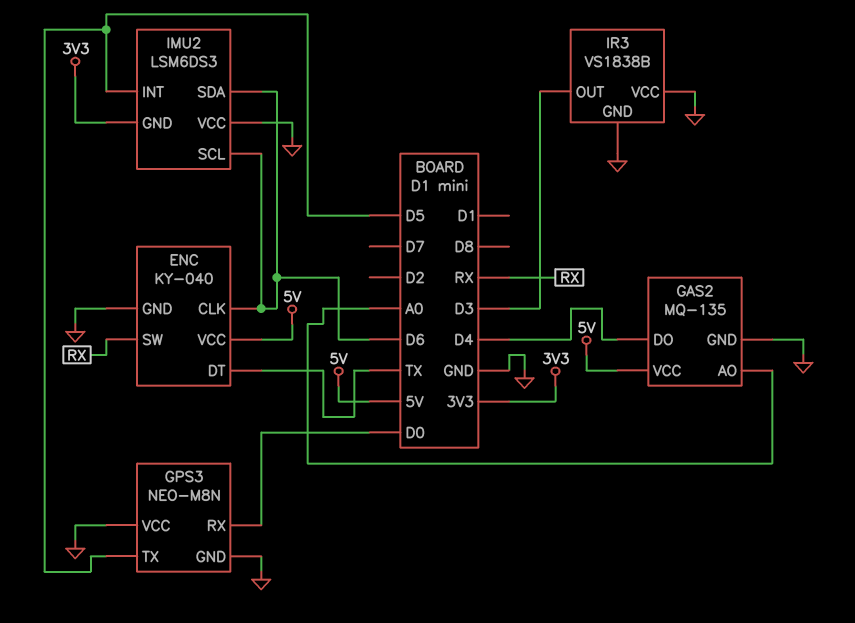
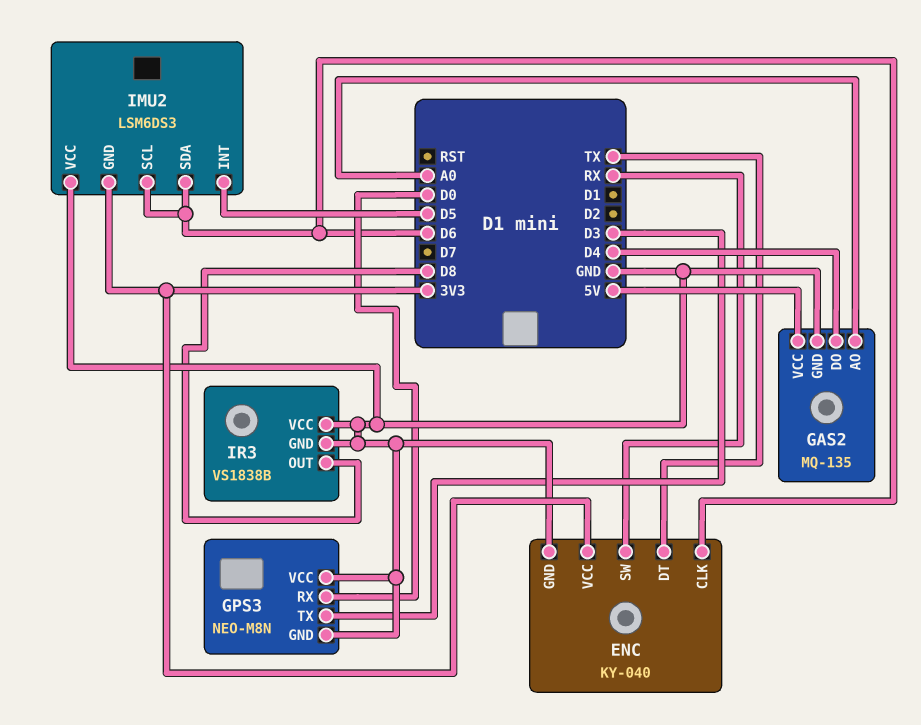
ENC pin VCC: 5V -> 3V3
GPS3 pin TX: D5 -> D3
IR3 pin OUT: D3 -> D8

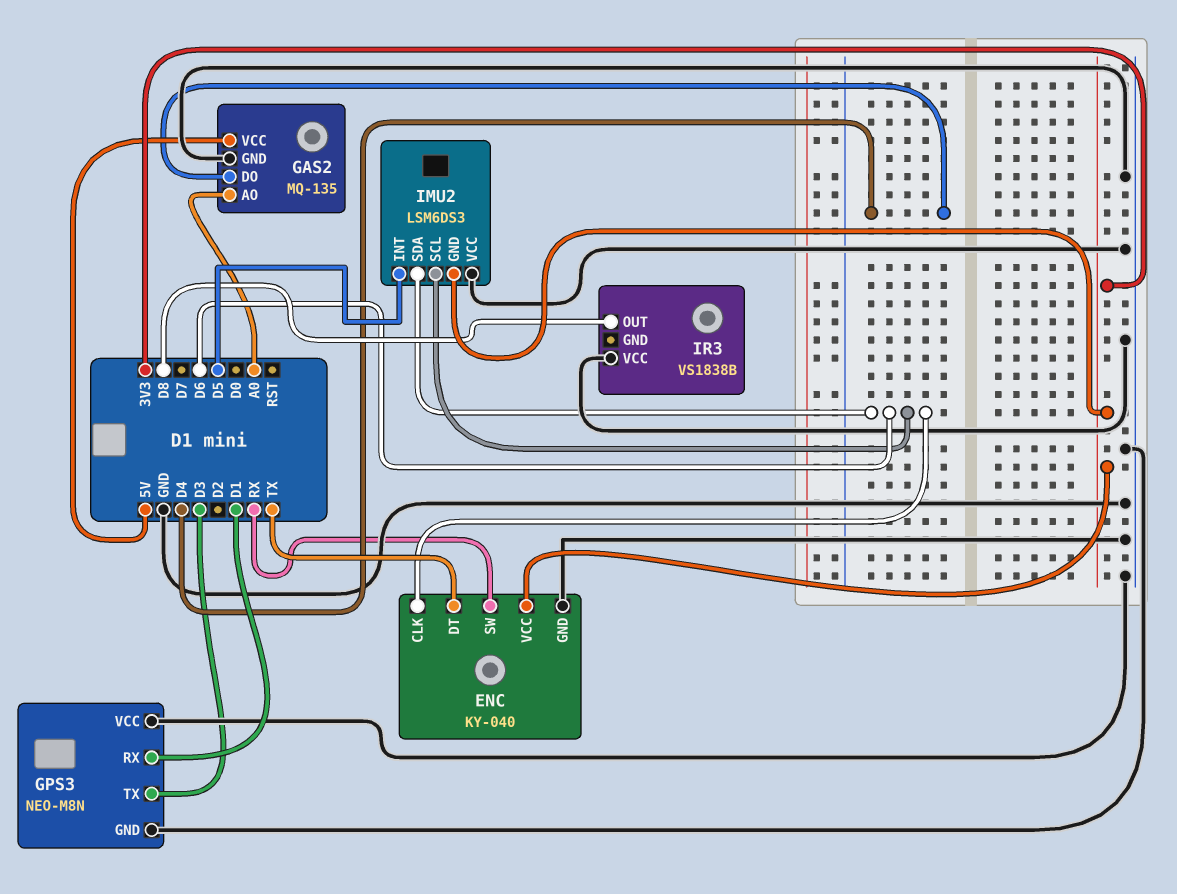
GPS3 pin RX: D0 -> D1
IR3 pin GND: GND -> none

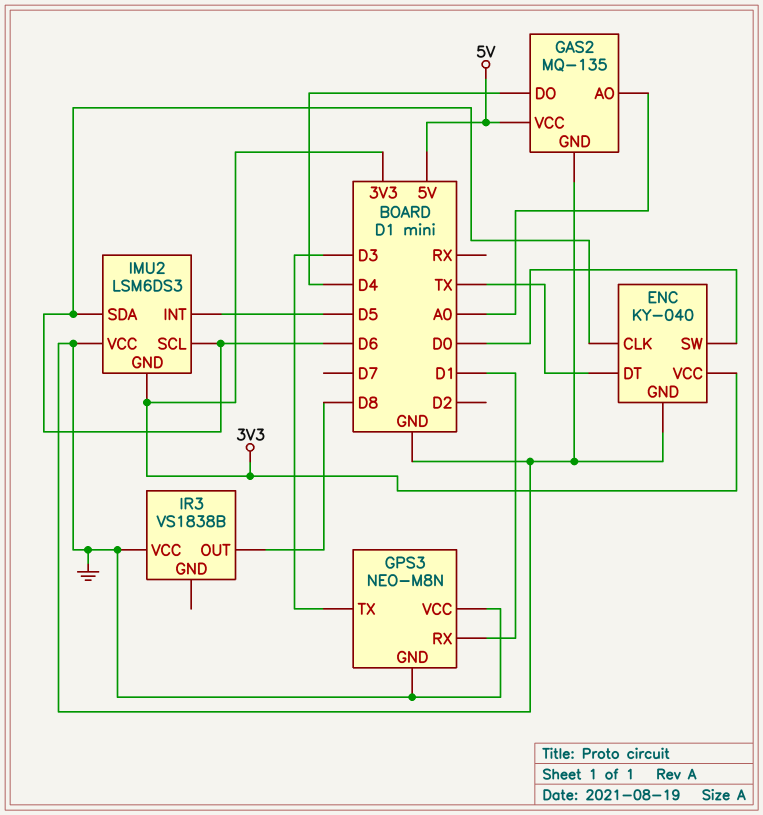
ENC pin SW: RX -> D0

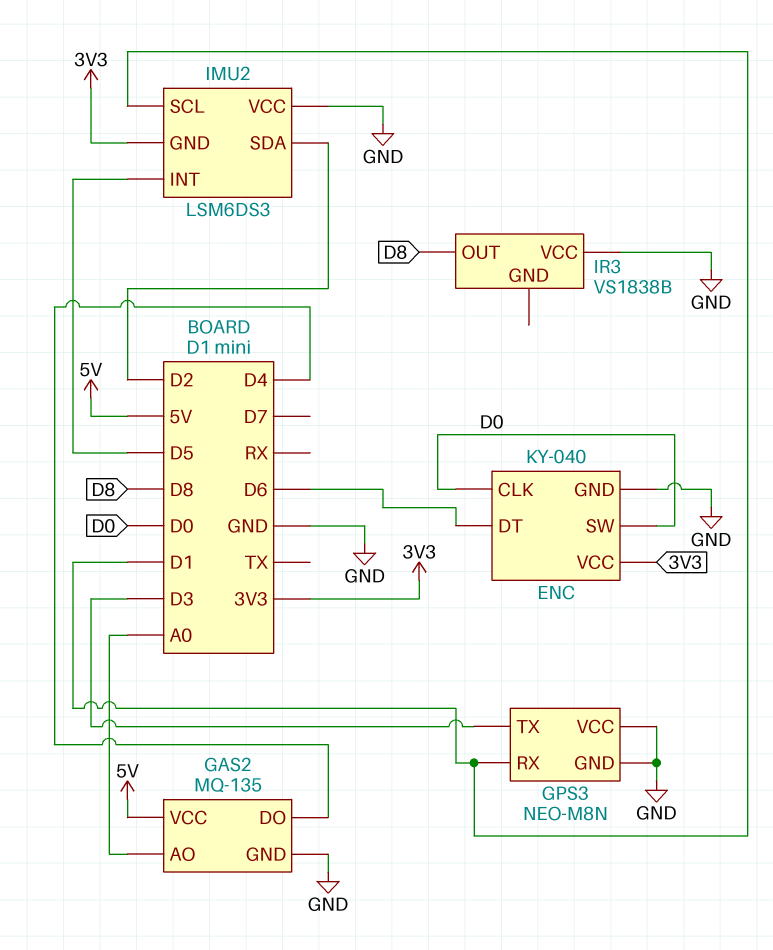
ENC pin CLK: D6 -> D0
ENC pin DT: TX -> D6
IMU2 pin SCL: D6 -> D1
IMU2 pin SDA: D6 -> D2

